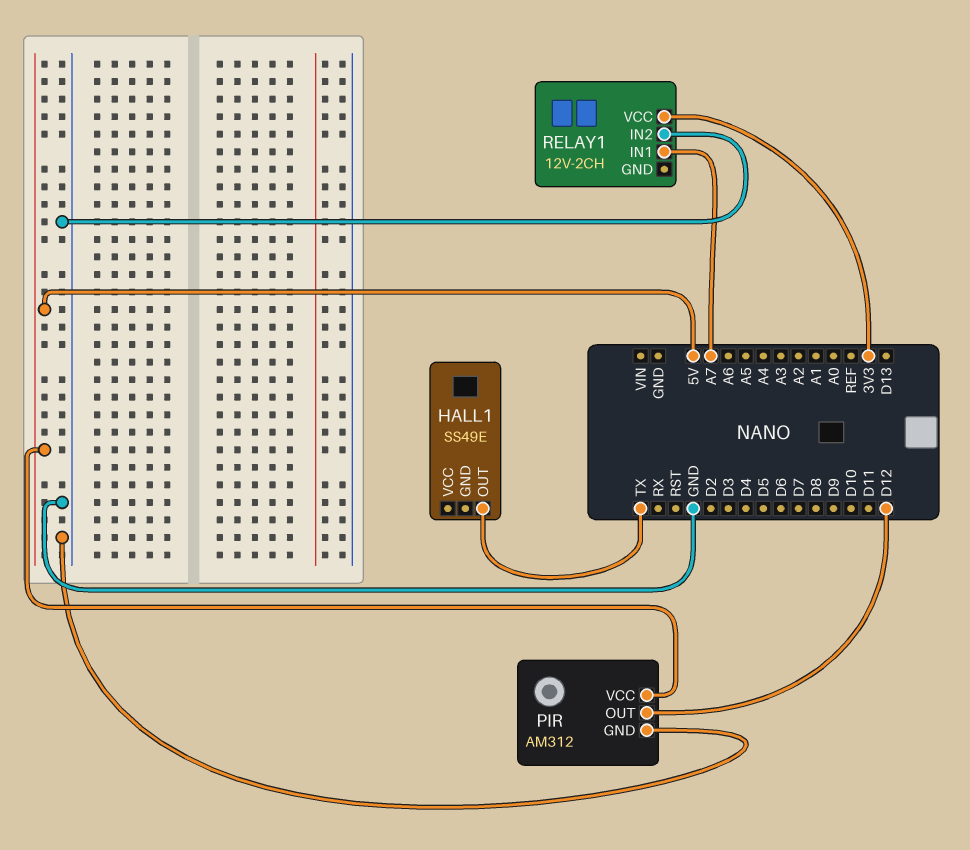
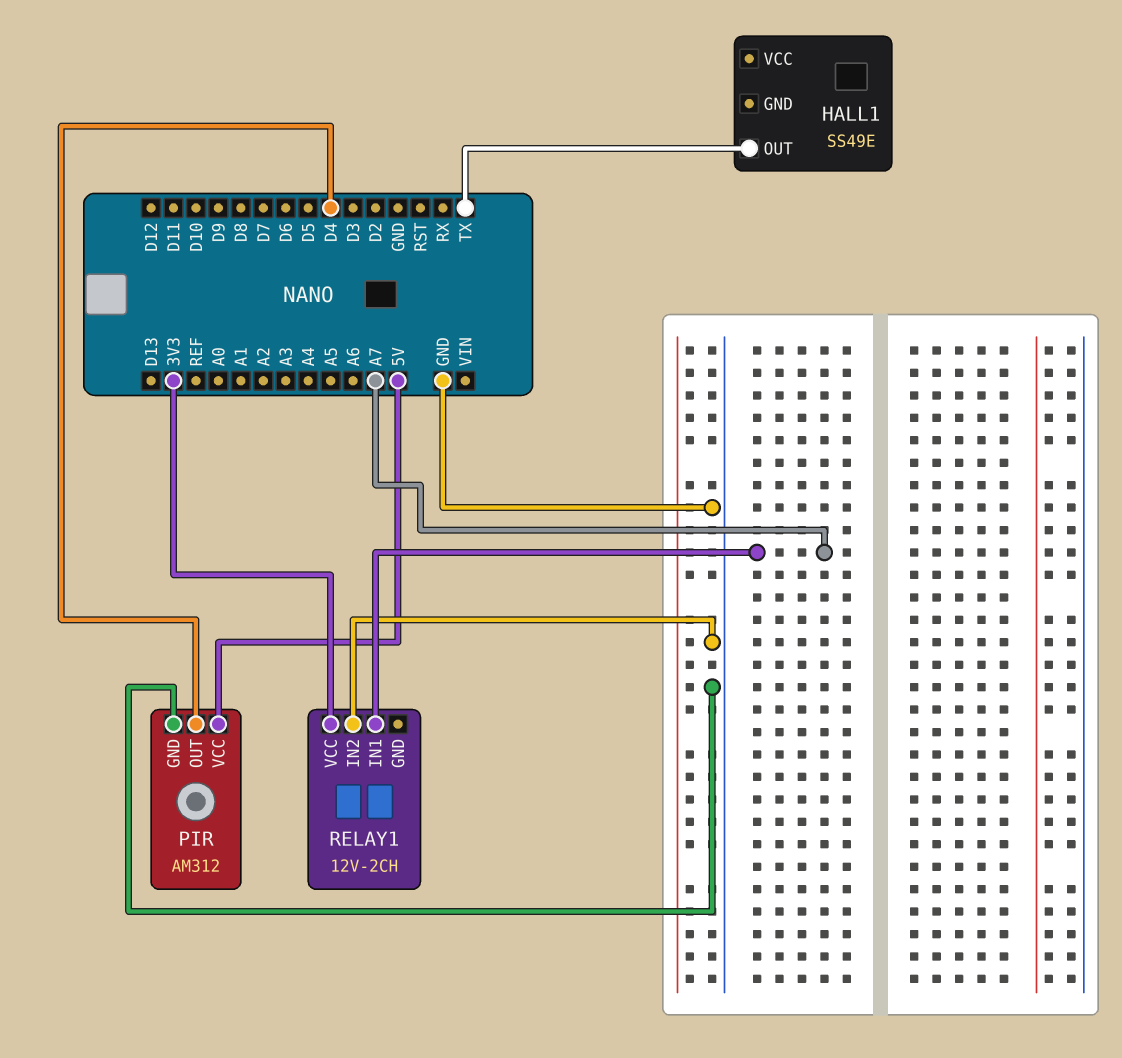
PIR pin OUT: D12 -> D4

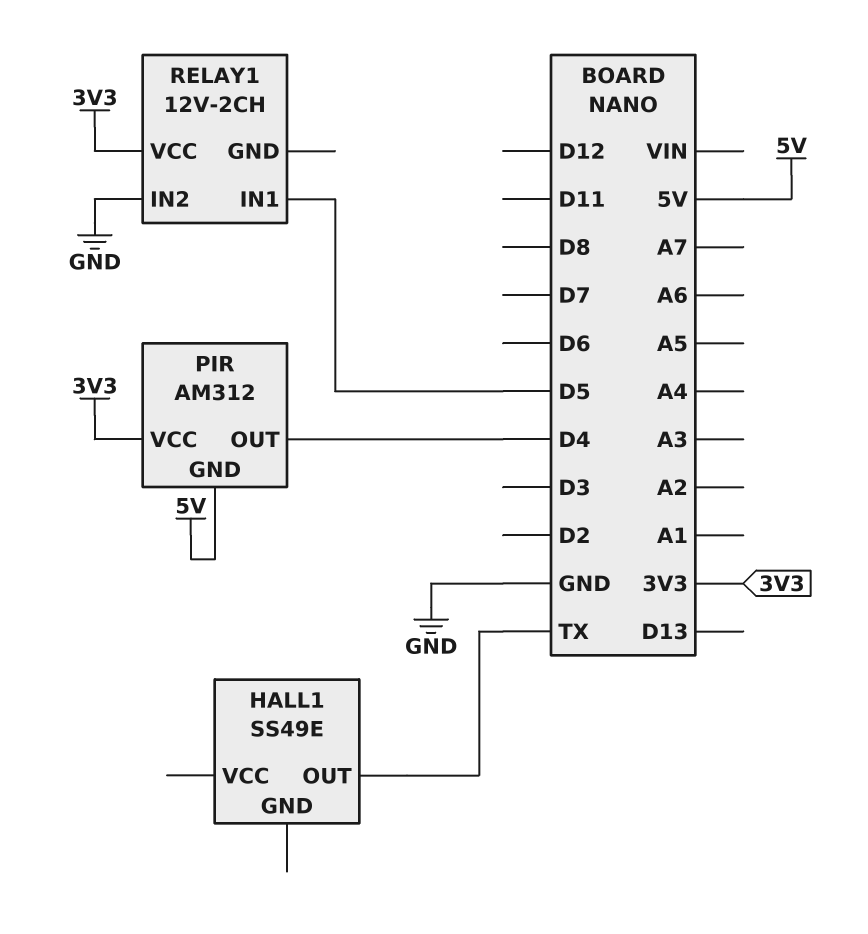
PIR pin GND: GND -> 5V
PIR pin VCC: 5V -> 3V3
RELAY1 pin IN1: A7 -> D5

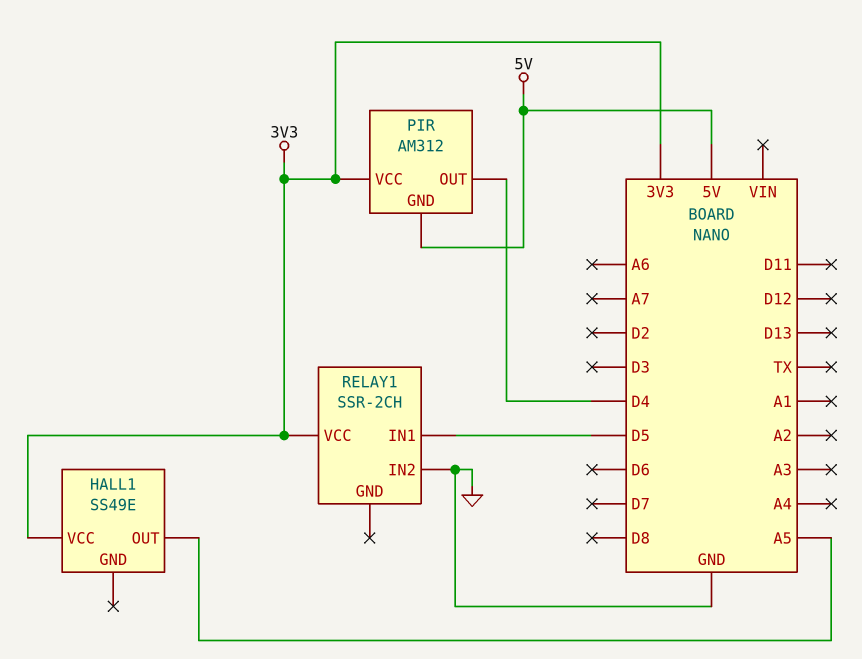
HALL1 pin OUT: TX -> A5
HALL1 pin VCC: none -> 3V3
RELAY1: 12V-2CH -> SSR-2CH

